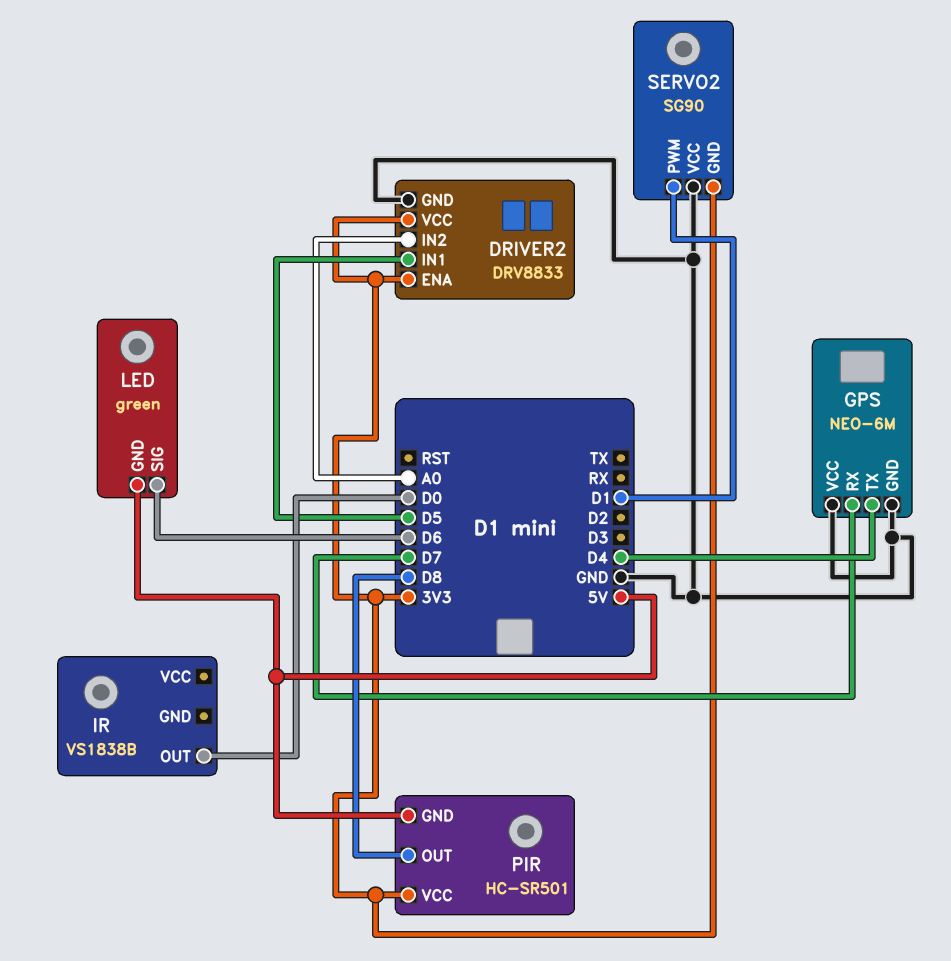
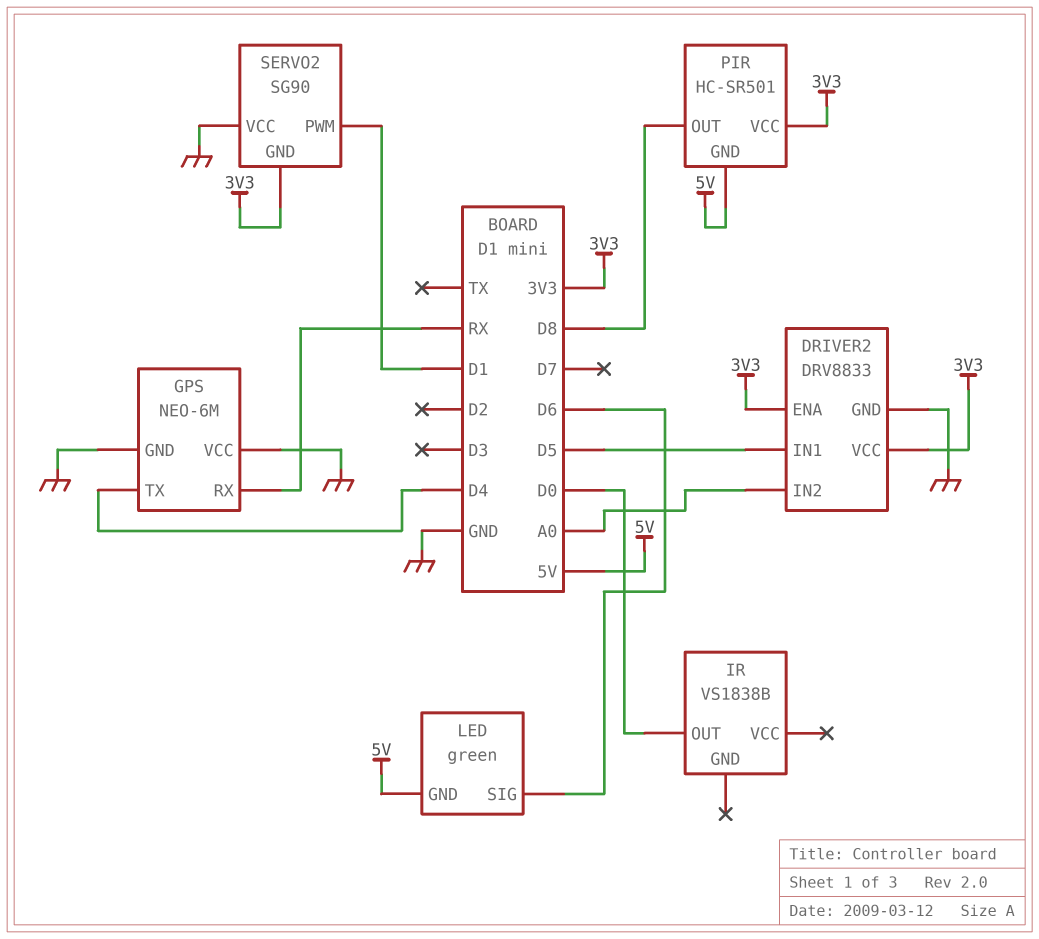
GPS pin RX: D7 -> RX

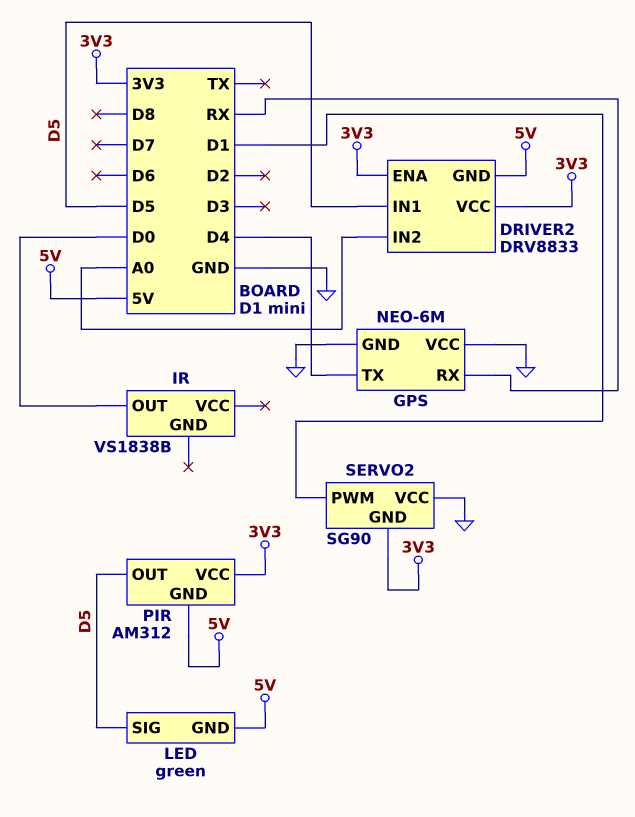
DRIVER2 pin GND: GND -> 5V
LED pin SIG: D6 -> D5
PIR: HC-SR501 -> AM312
PIR pin OUT: D8 -> D5

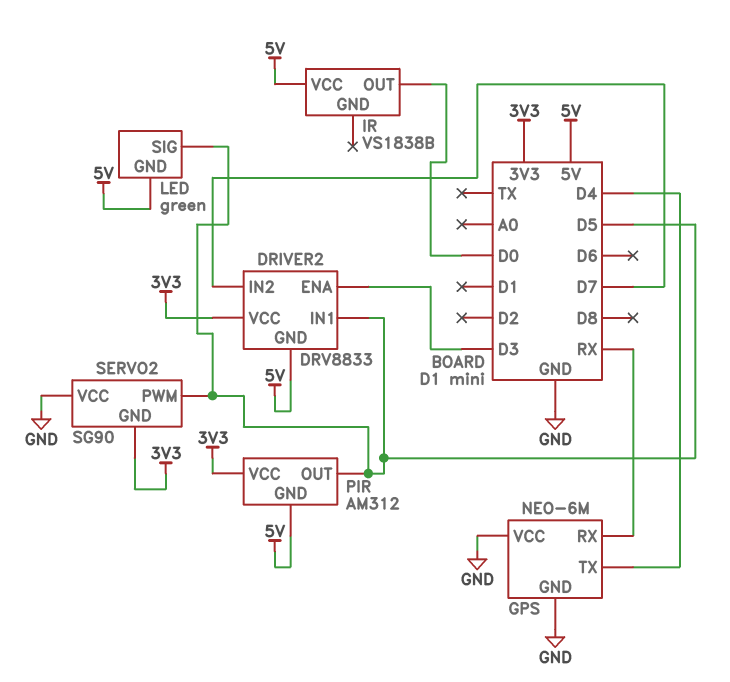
DRIVER2 pin ENA: 3V3 -> D3
DRIVER2 pin IN2: A0 -> D7
IR pin VCC: none -> 5V
SERVO2 pin PWM: D1 -> D5

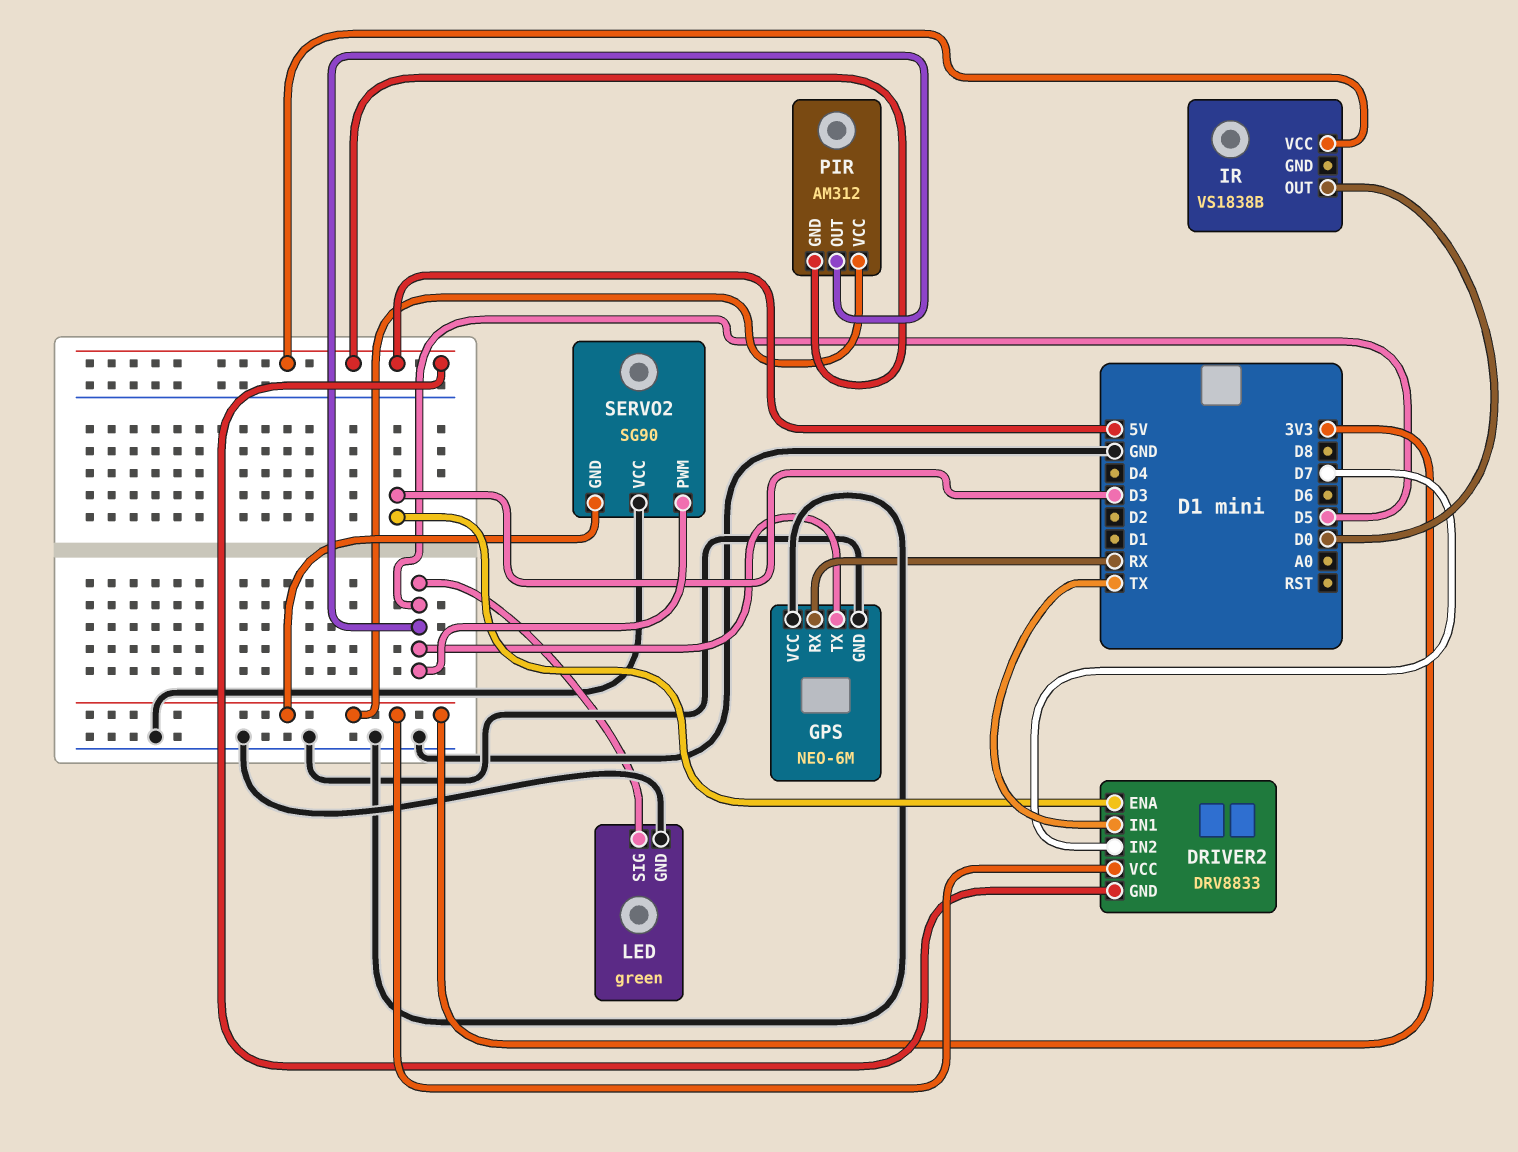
DRIVER2 pin IN1: D5 -> TX
GPS pin TX: D4 -> D5
LED pin GND: 5V -> GND

